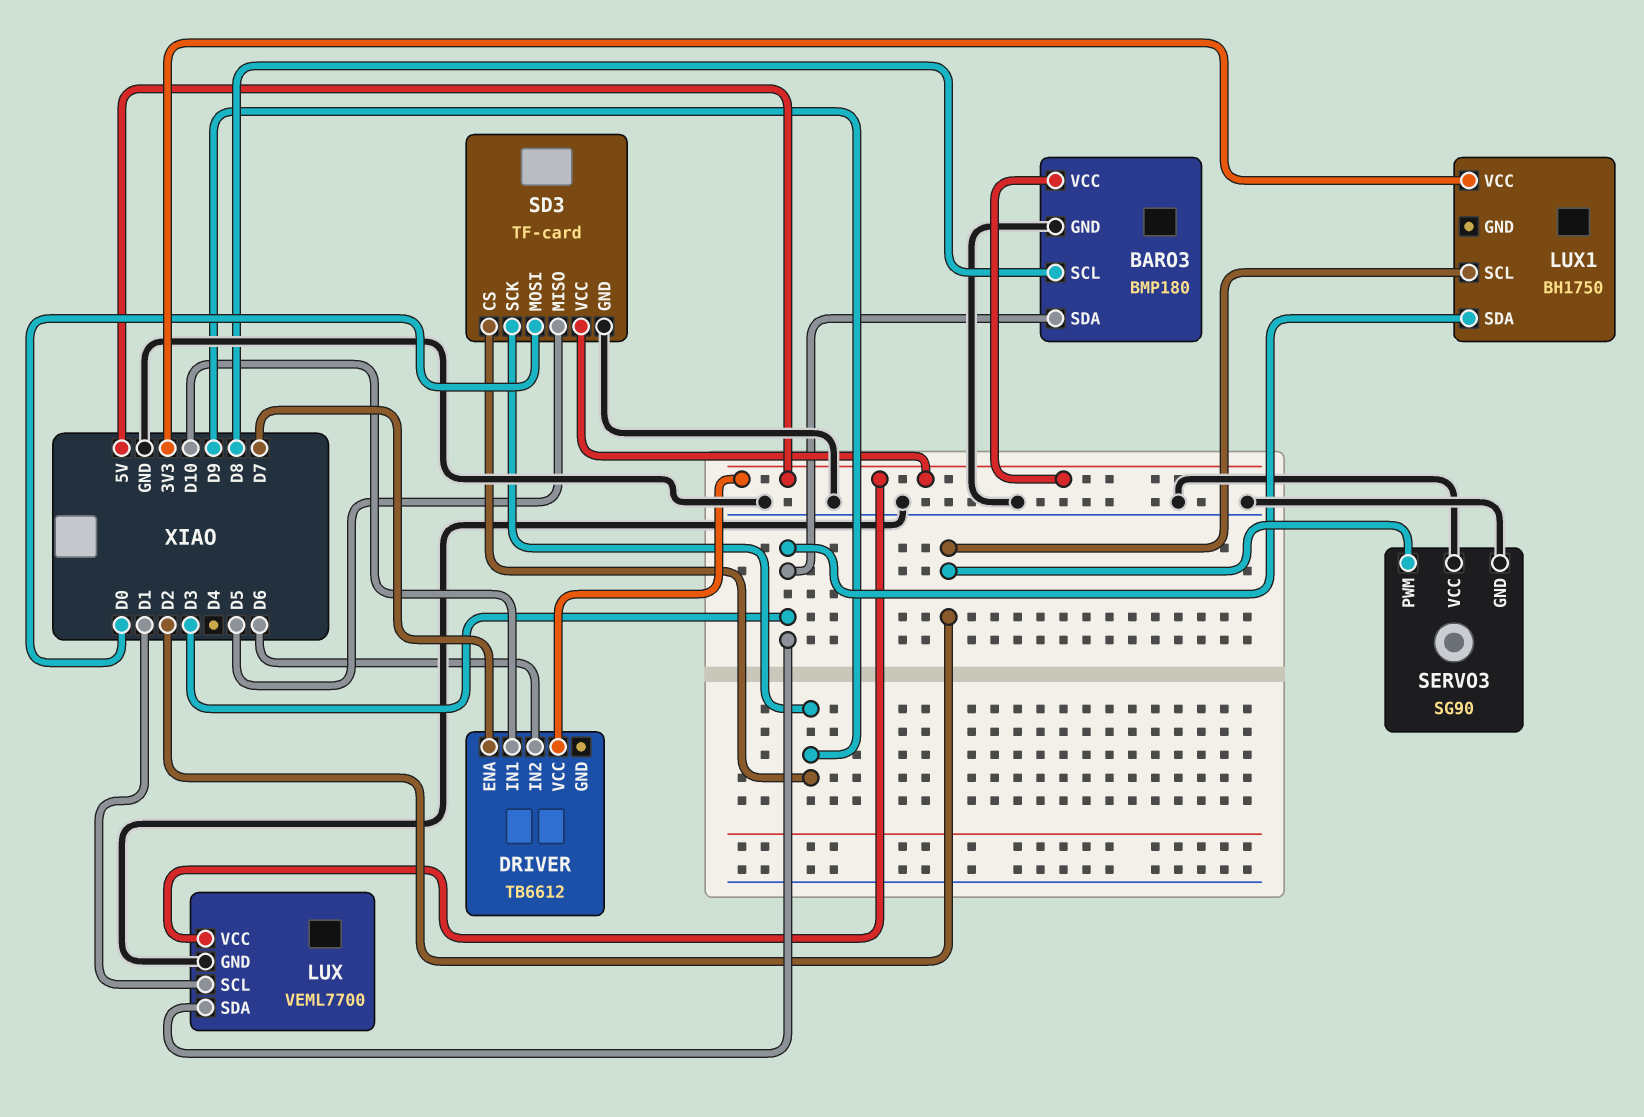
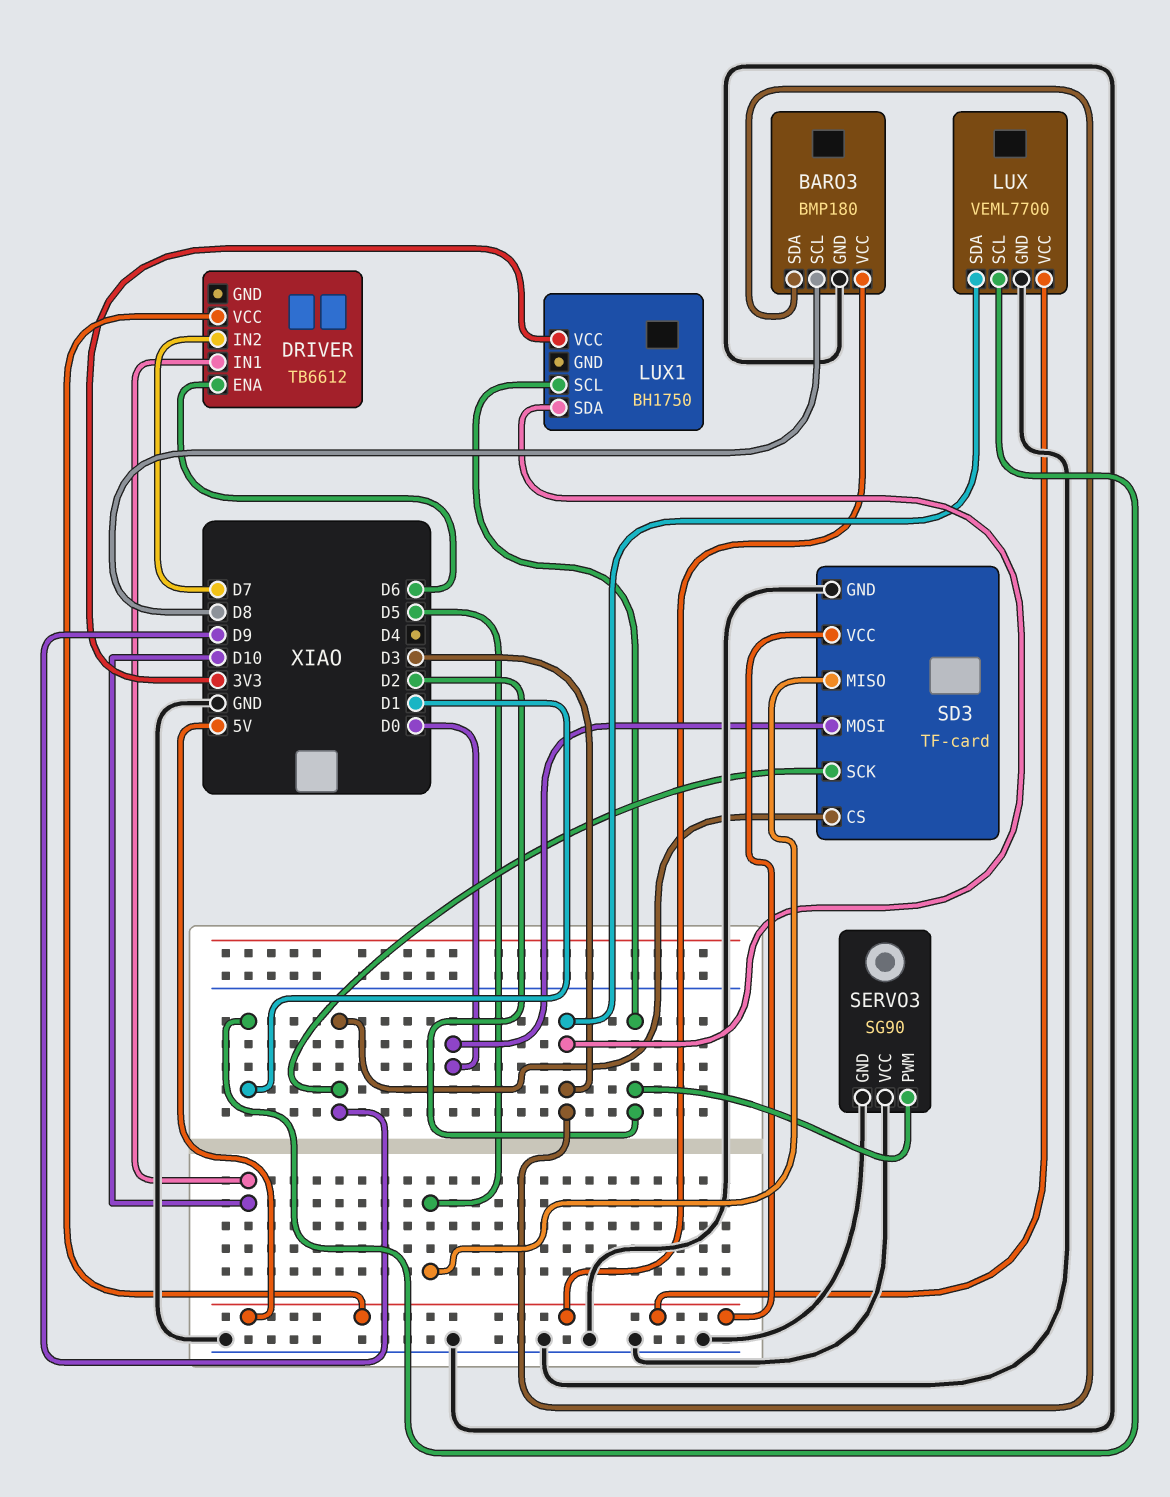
DRIVER pin ENA: D7 -> D6
DRIVER pin IN2: D6 -> D7

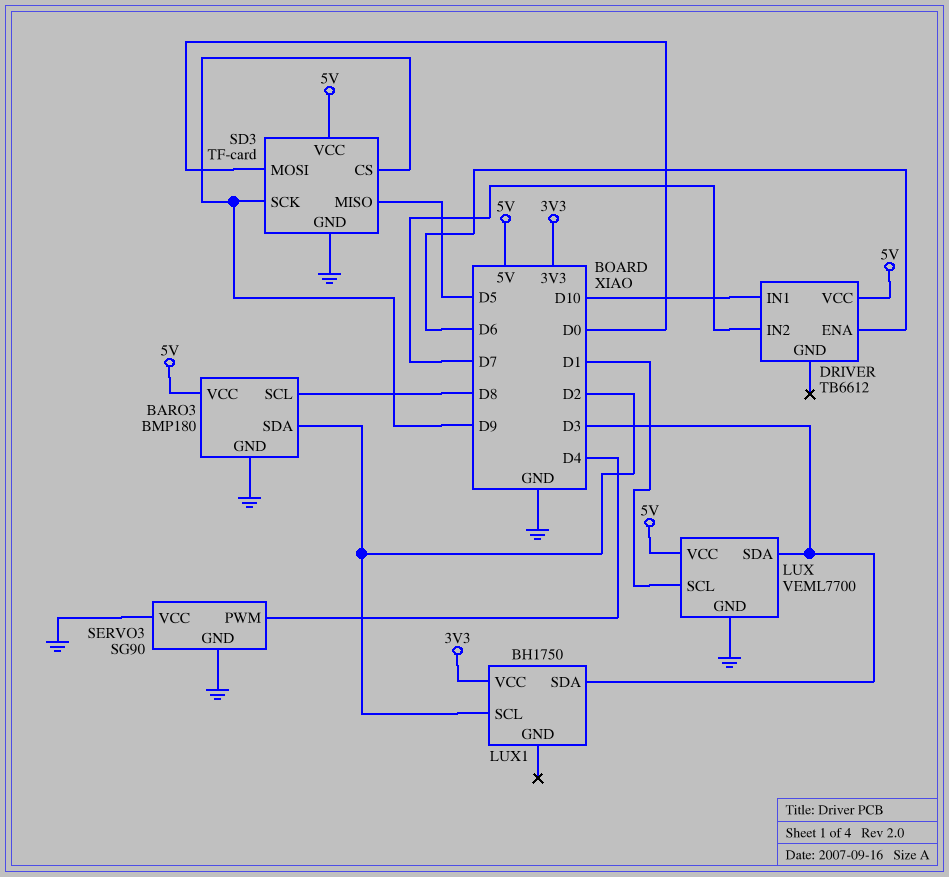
BARO3 pin SDA: D3 -> D2
SERVO3 pin PWM: D2 -> D4

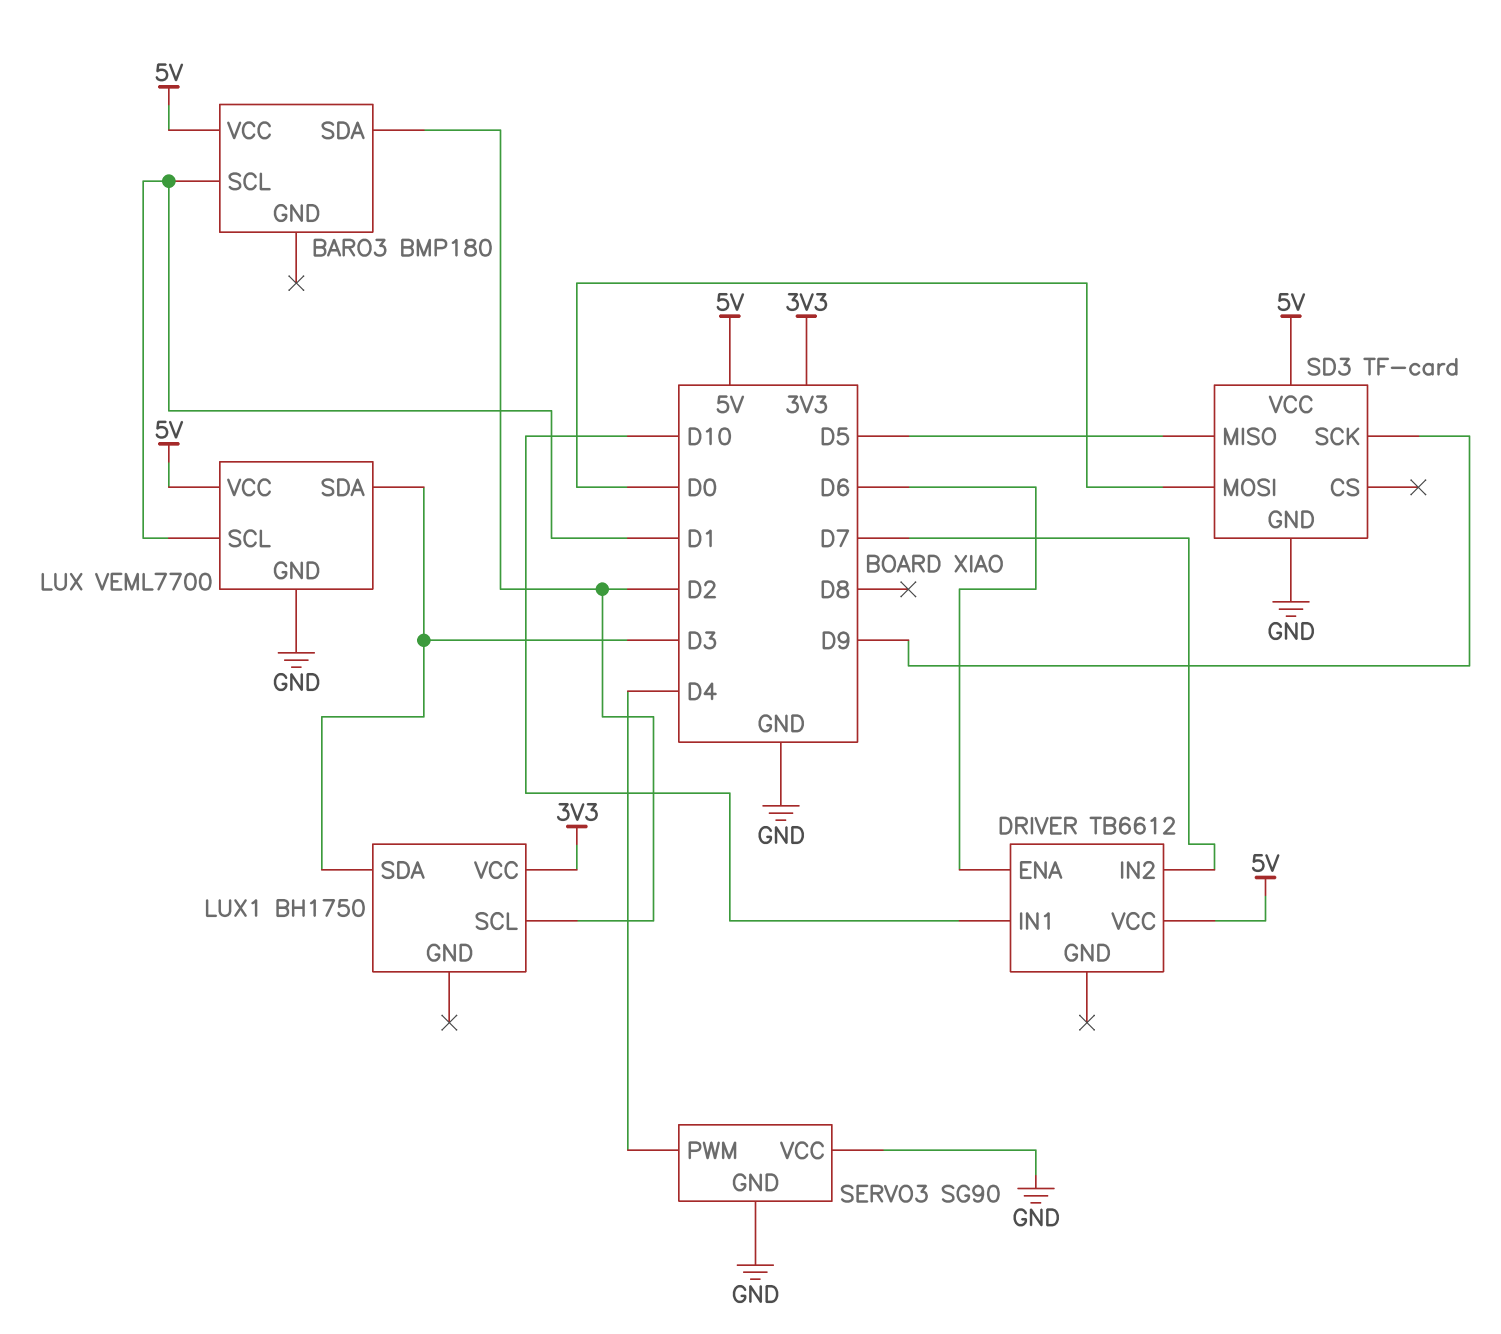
BARO3 pin GND: GND -> none
BARO3 pin SCL: D8 -> D1
SD3 pin CS: D9 -> none

